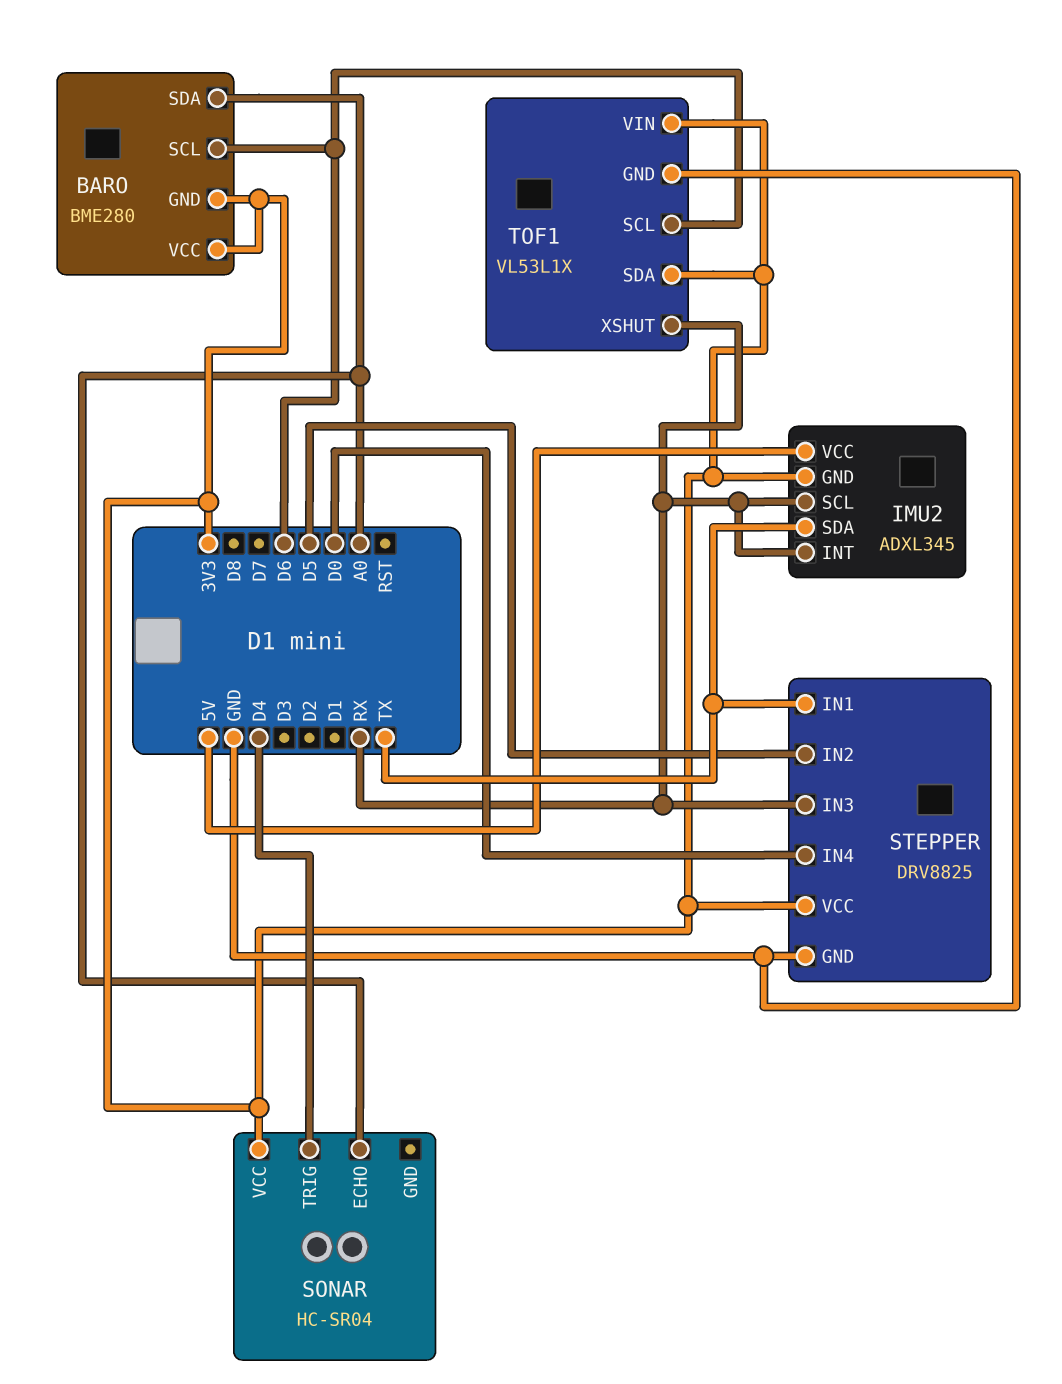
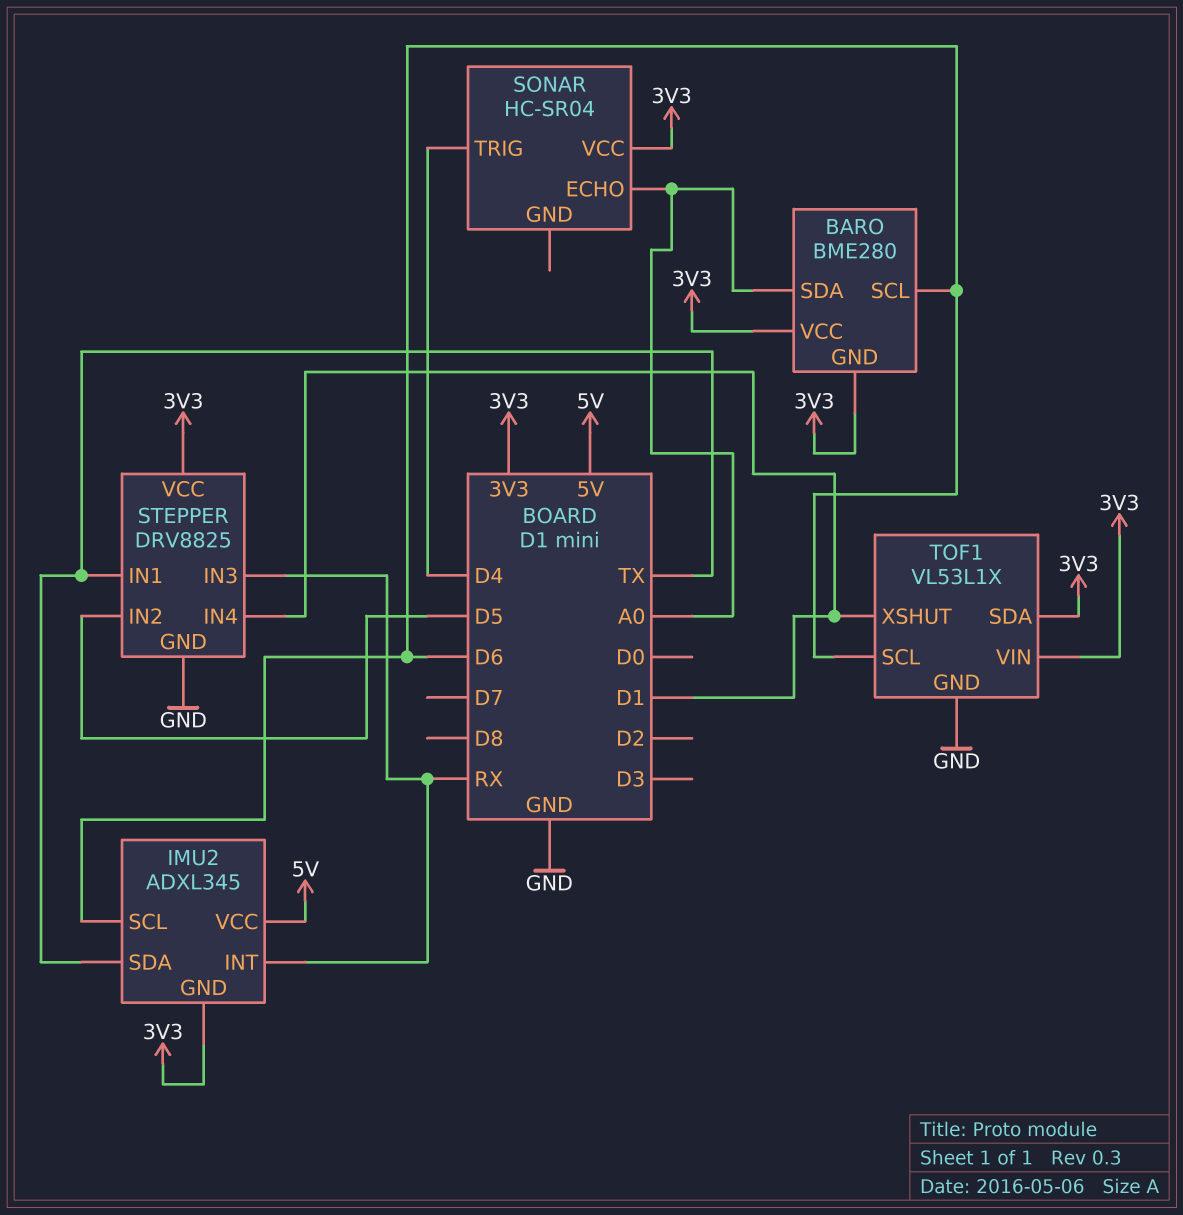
IMU2 pin SCL: RX -> D6
STEPPER pin IN4: D0 -> D1
TOF1 pin XSHUT: RX -> D1

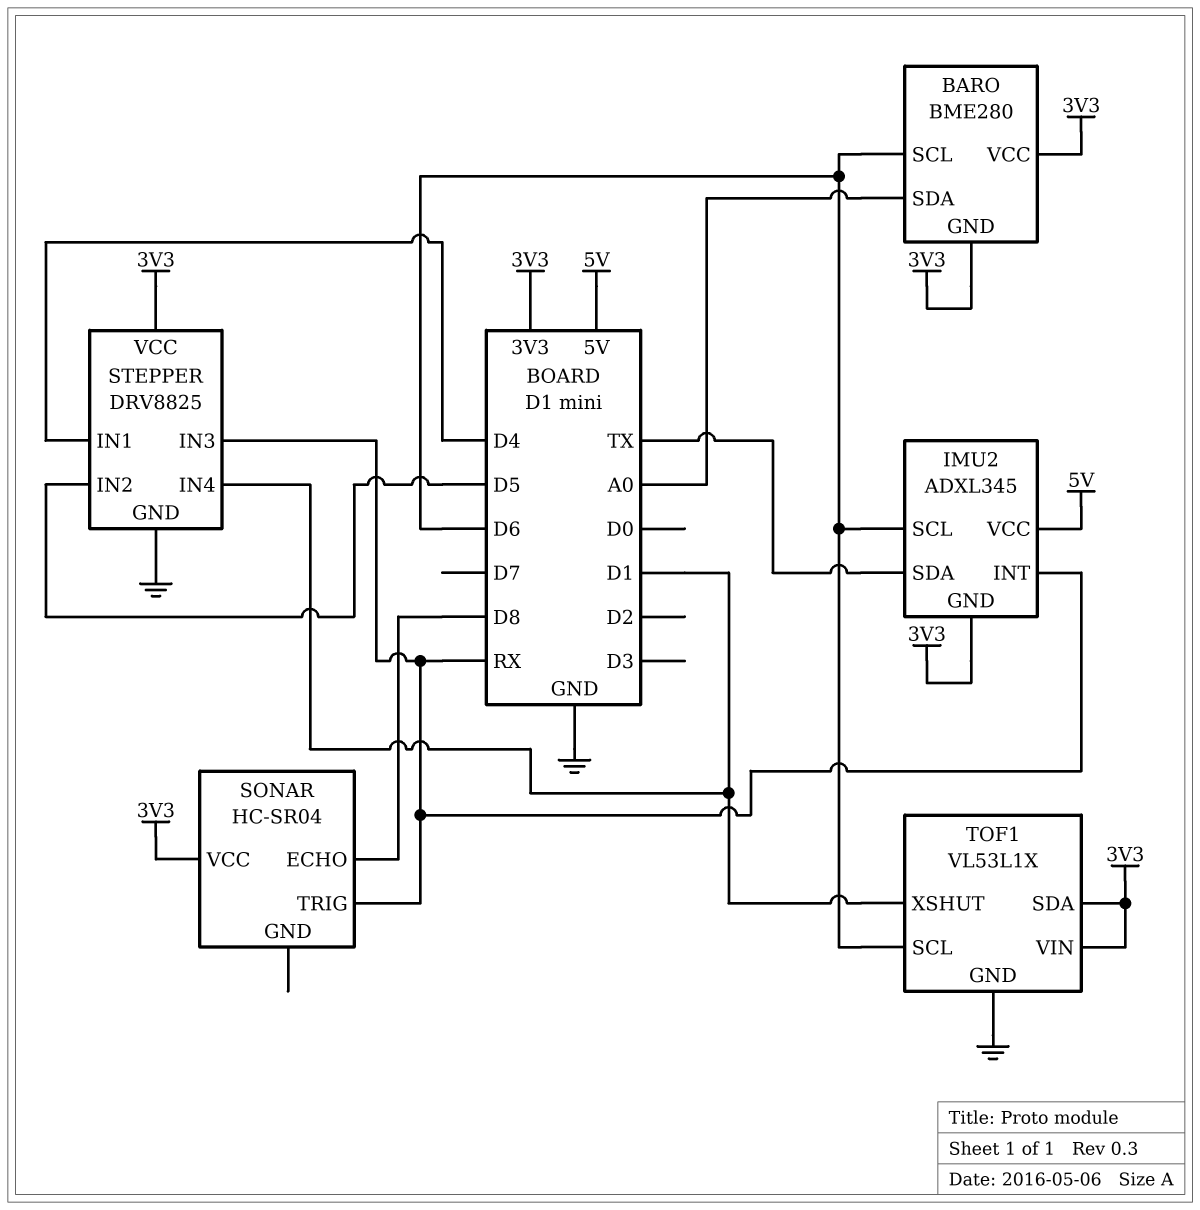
SONAR pin ECHO: A0 -> D8
SONAR pin TRIG: D4 -> RX
STEPPER pin IN1: TX -> D4

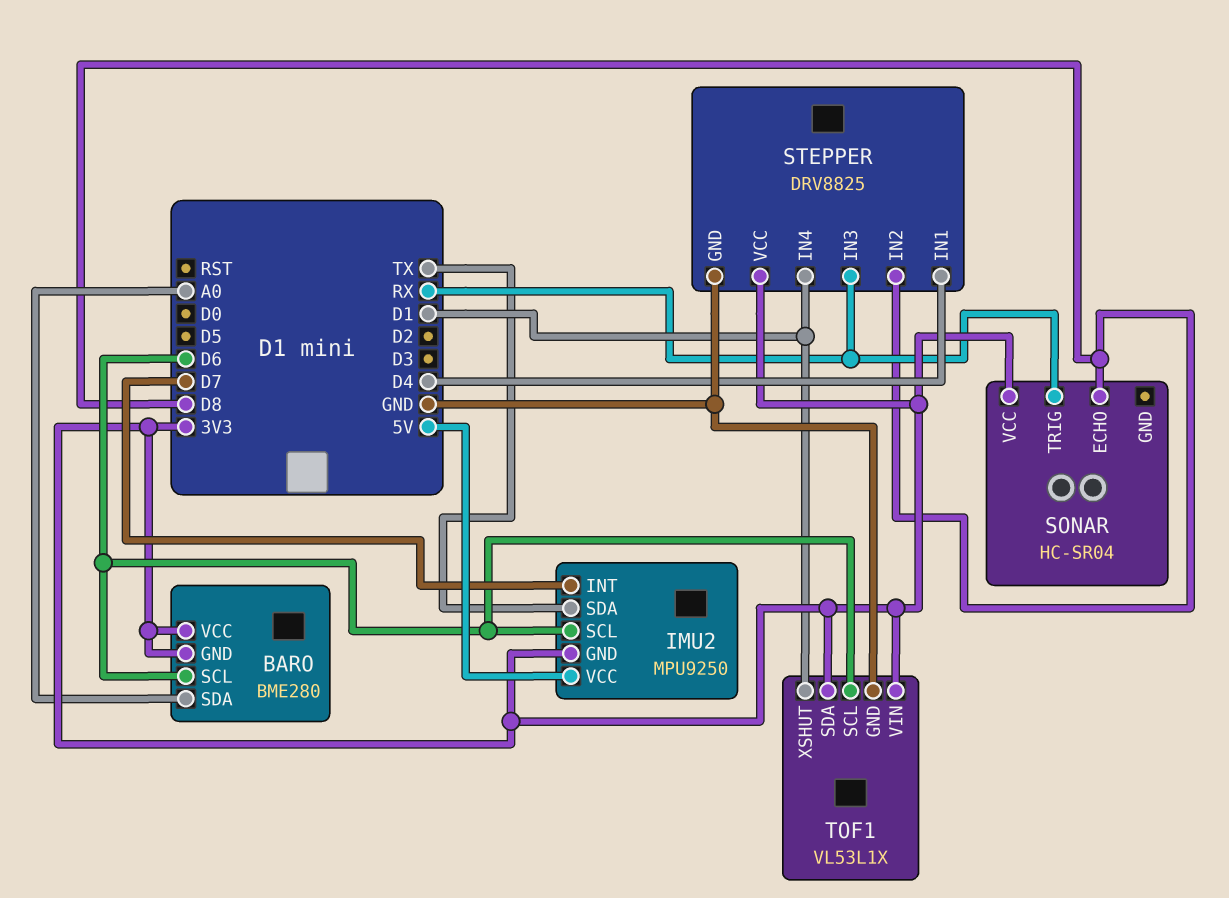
IMU2: ADXL345 -> MPU9250
IMU2 pin INT: RX -> D7
STEPPER pin IN2: D5 -> D8

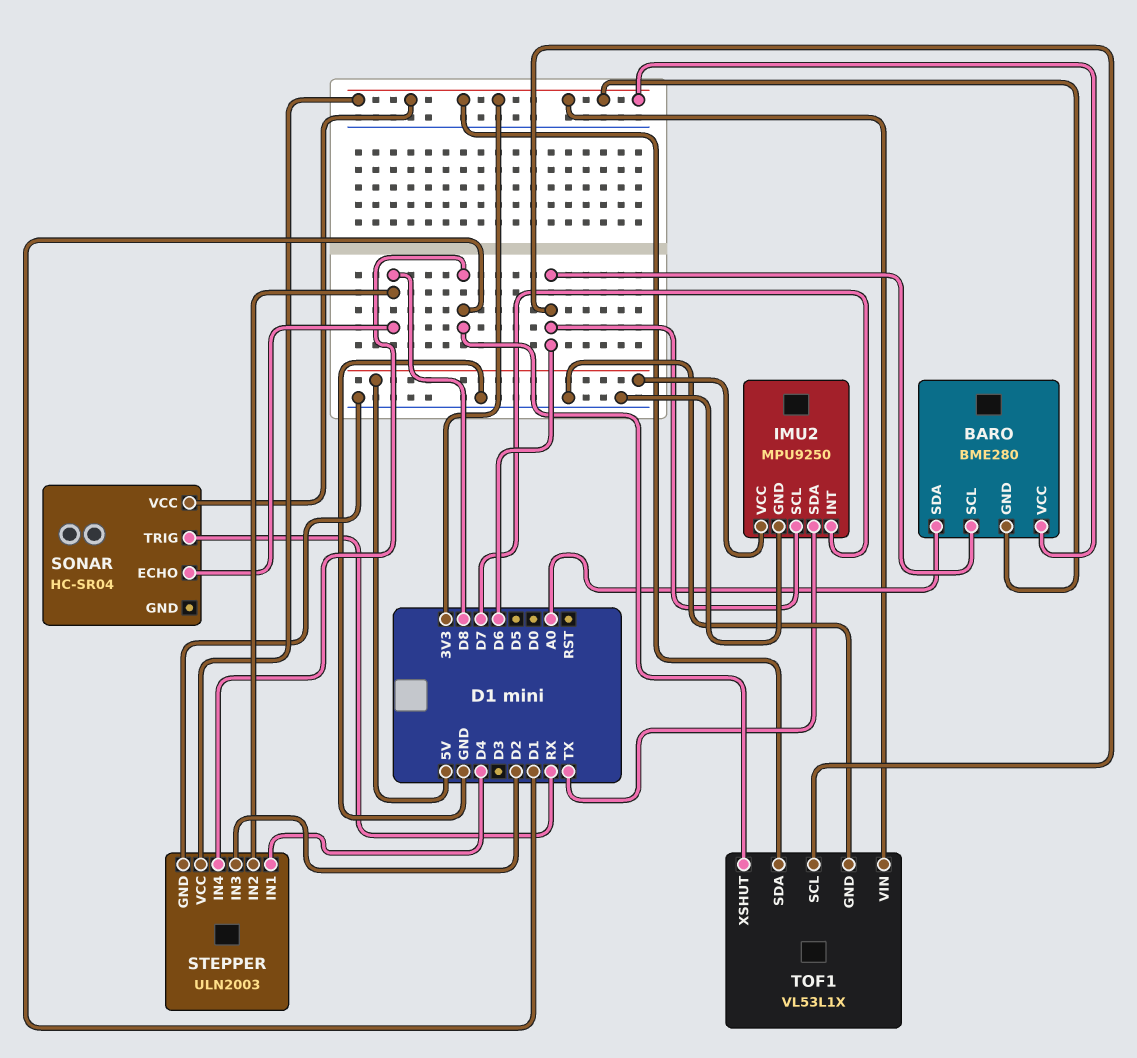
IMU2 pin GND: 3V3 -> GND
STEPPER: DRV8825 -> ULN2003
STEPPER pin IN3: RX -> D2

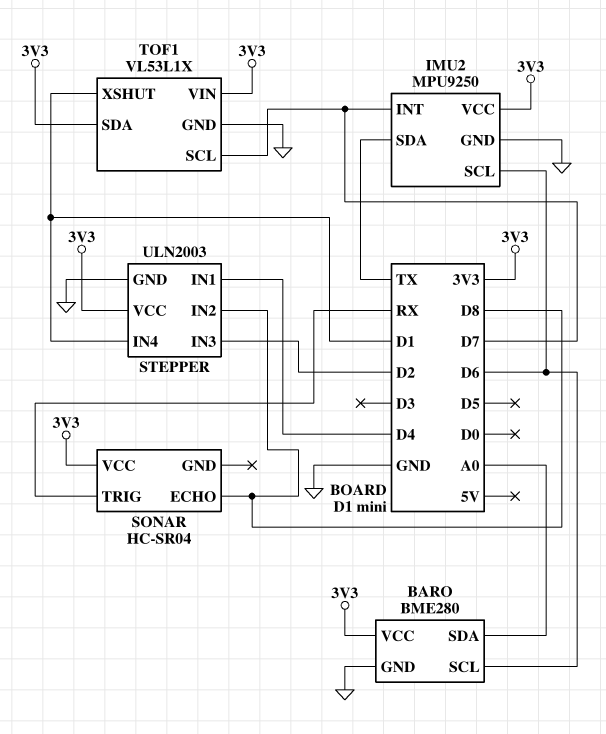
BARO pin GND: 3V3 -> GND
IMU2 pin VCC: 5V -> 3V3
TOF1 pin SCL: D6 -> D7

